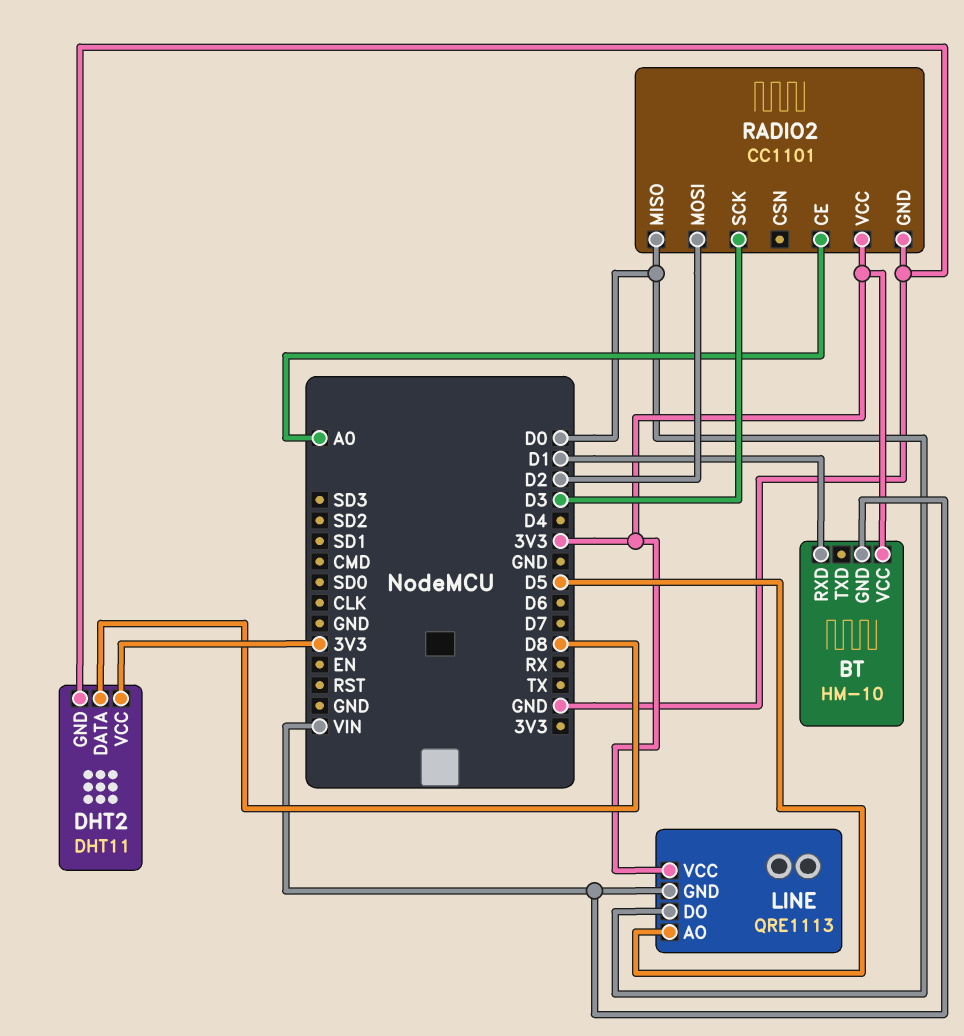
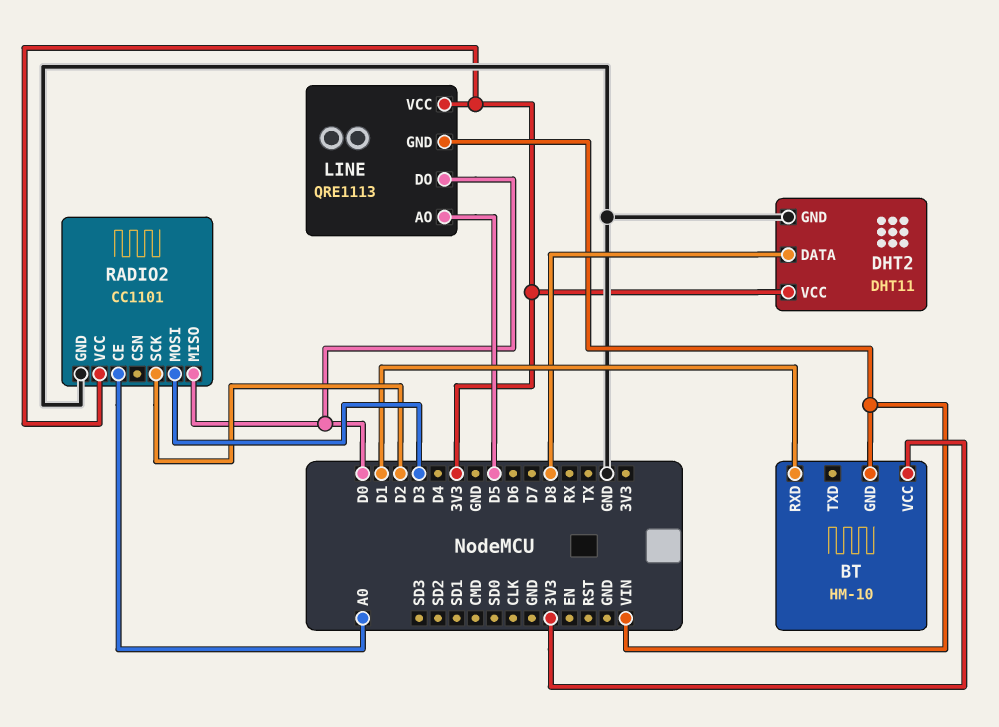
RADIO2 pin MOSI: D2 -> D3
RADIO2 pin SCK: D3 -> D2

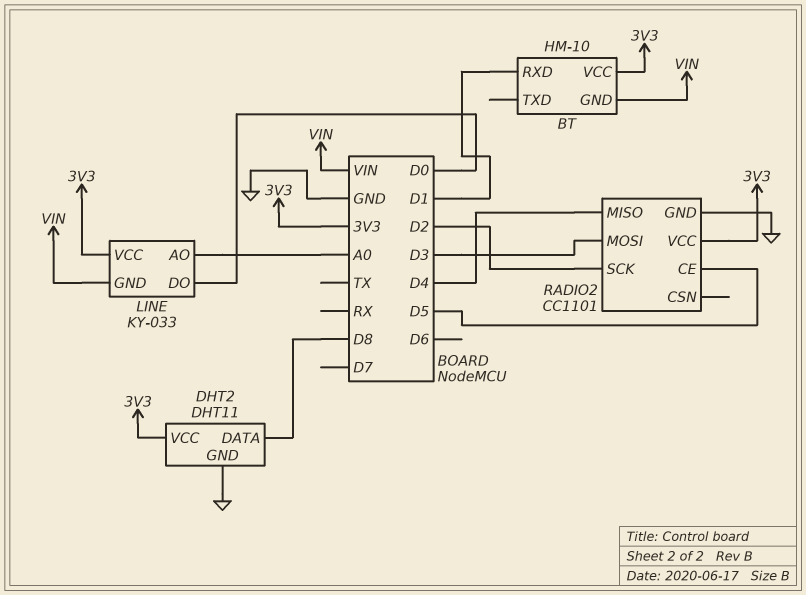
LINE: QRE1113 -> KY-033
LINE pin AO: D5 -> A0
RADIO2 pin CE: A0 -> D5
RADIO2 pin MISO: D0 -> D4

